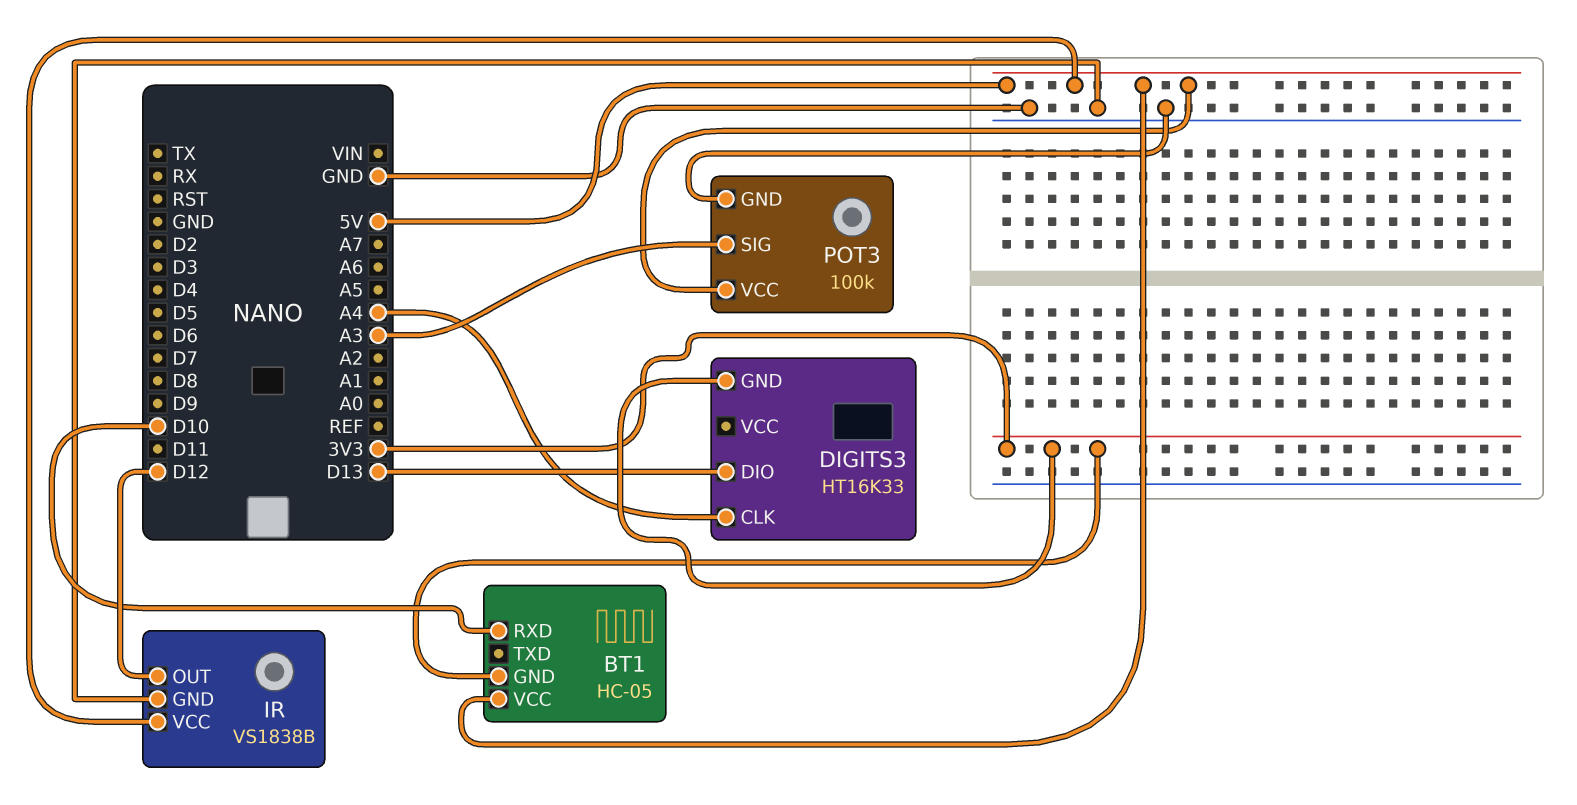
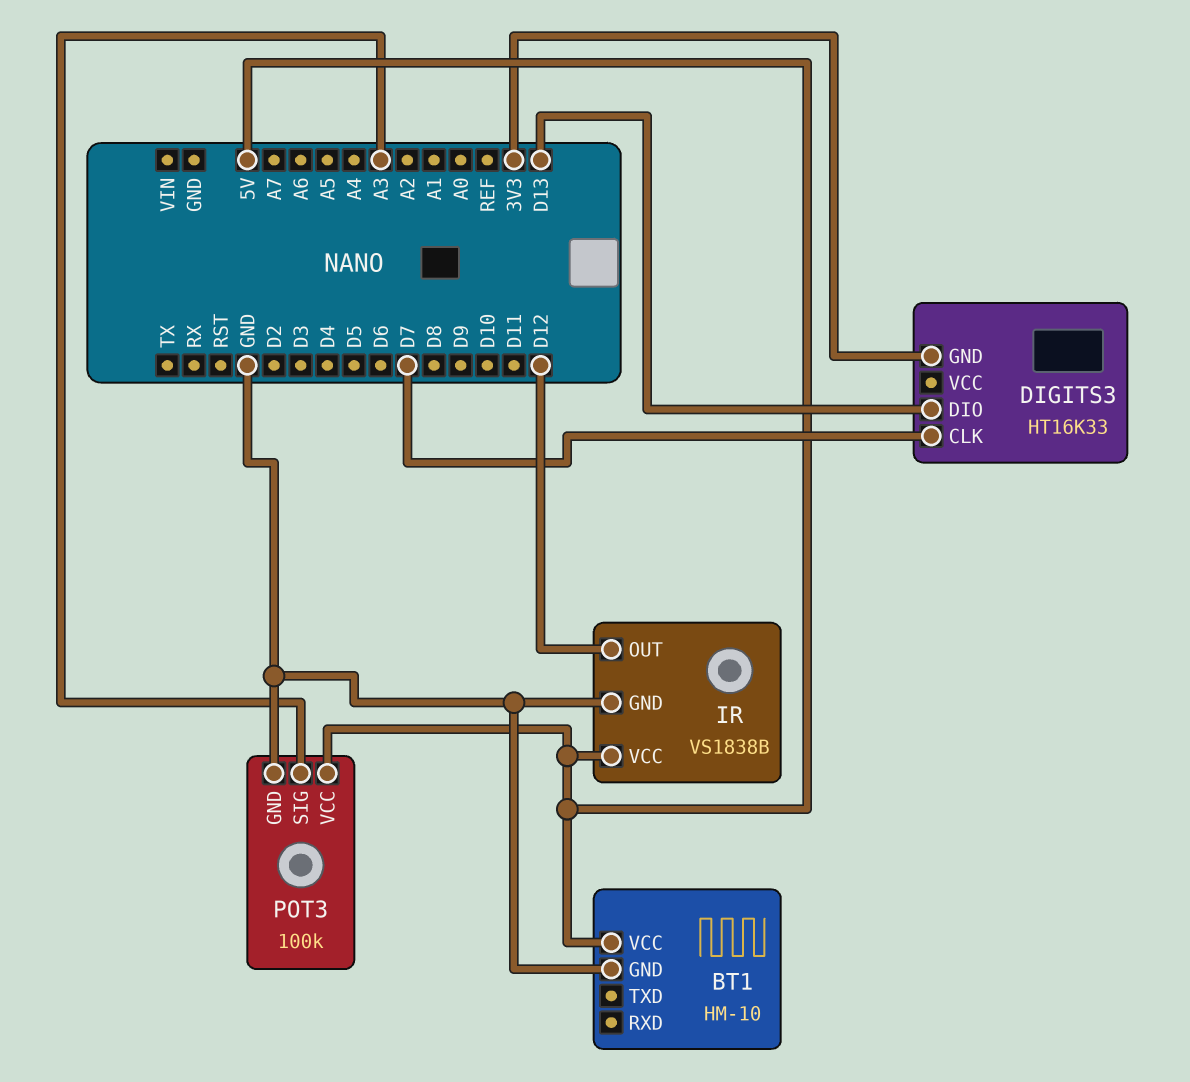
BT1: HC-05 -> HM-10
BT1 pin GND: 3V3 -> GND
BT1 pin RXD: D10 -> none
DIGITS3 pin CLK: A4 -> D7

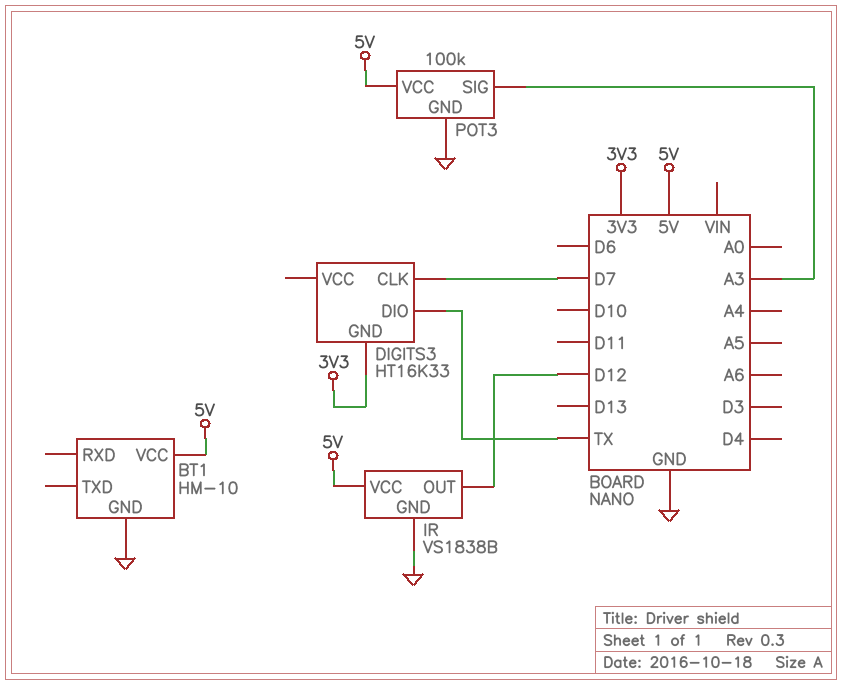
DIGITS3 pin DIO: D13 -> TX

